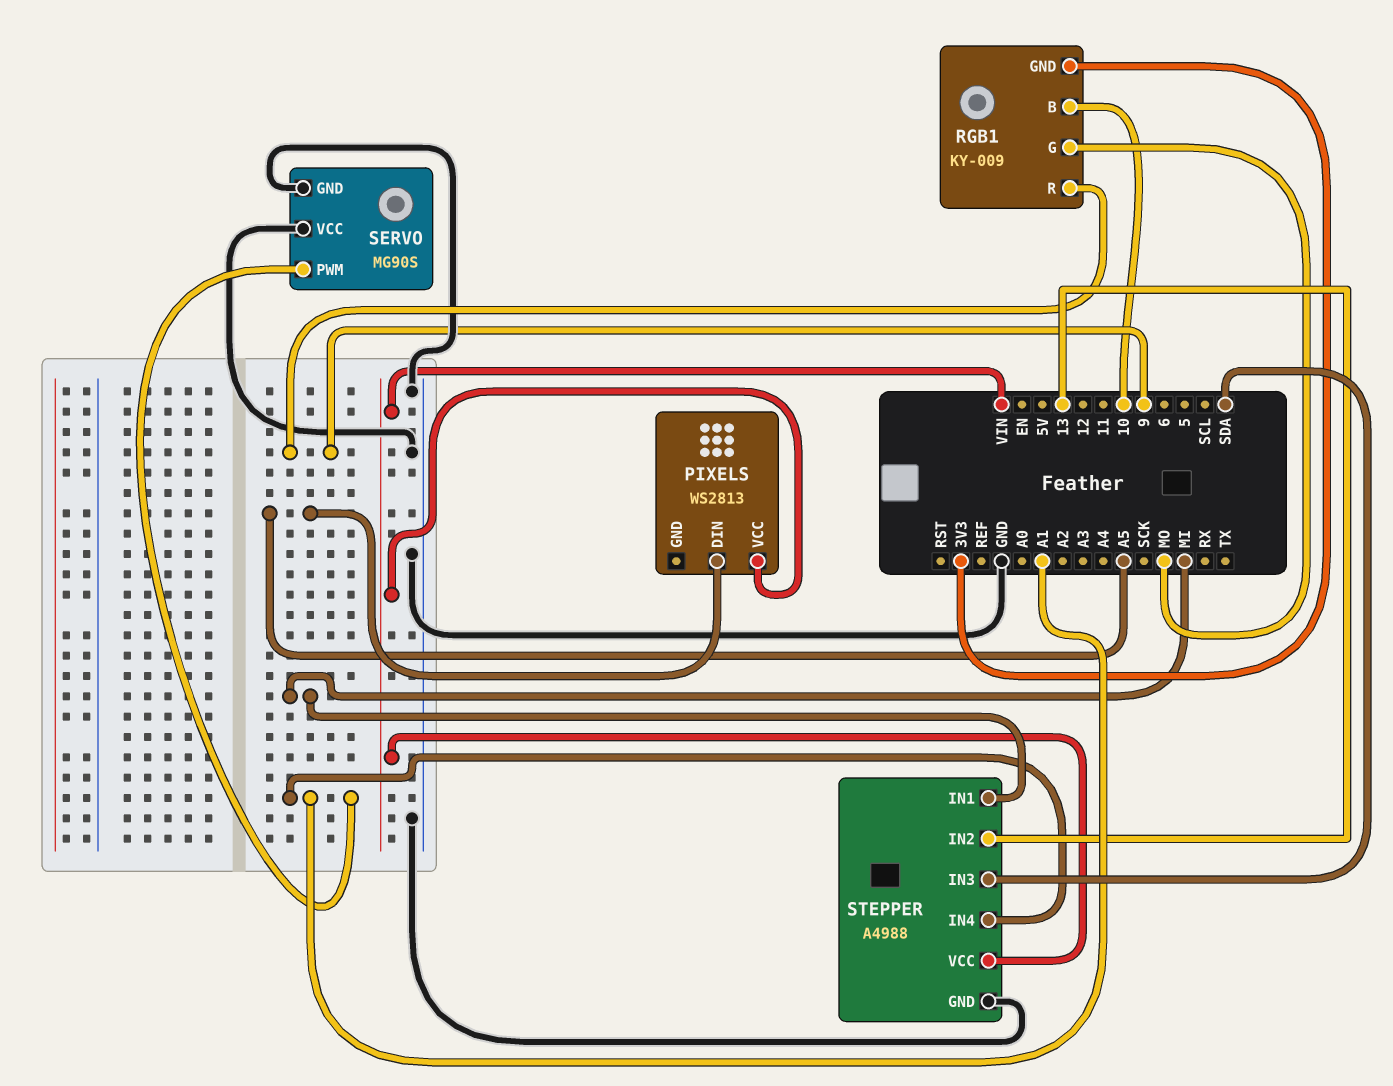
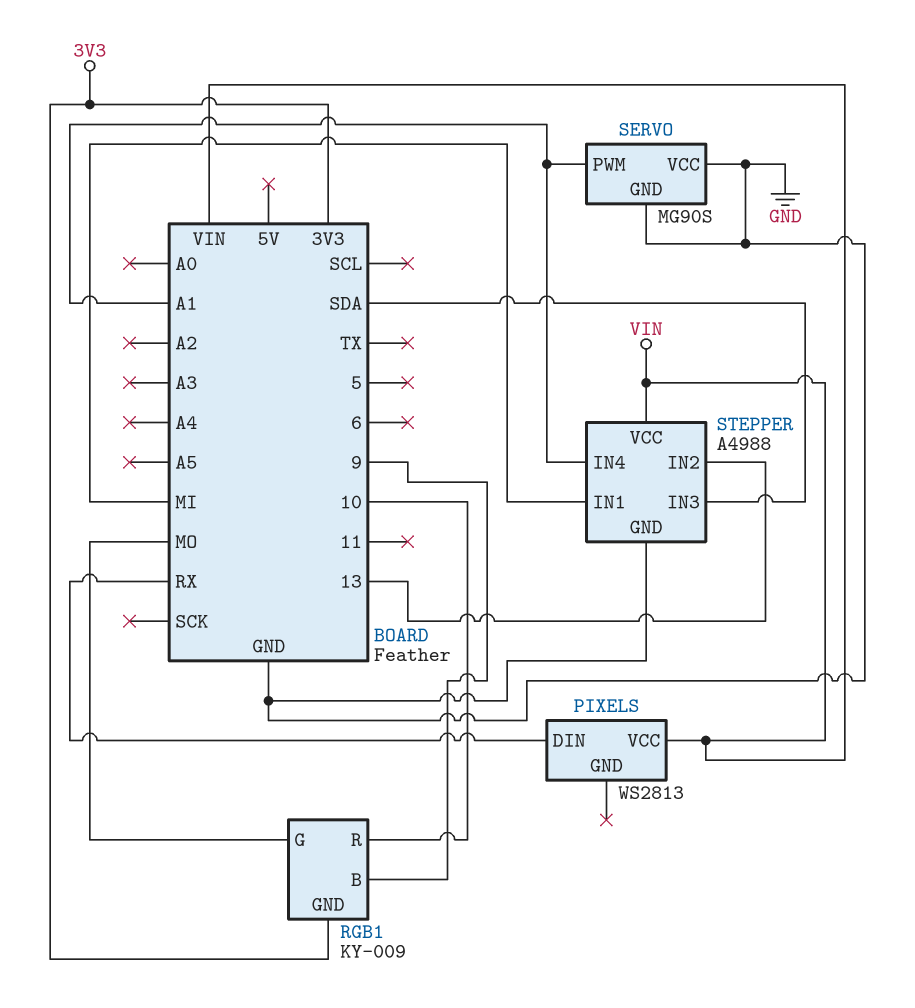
PIXELS pin DIN: A5 -> RX
RGB1 pin B: 10 -> 9
RGB1 pin R: 9 -> 10

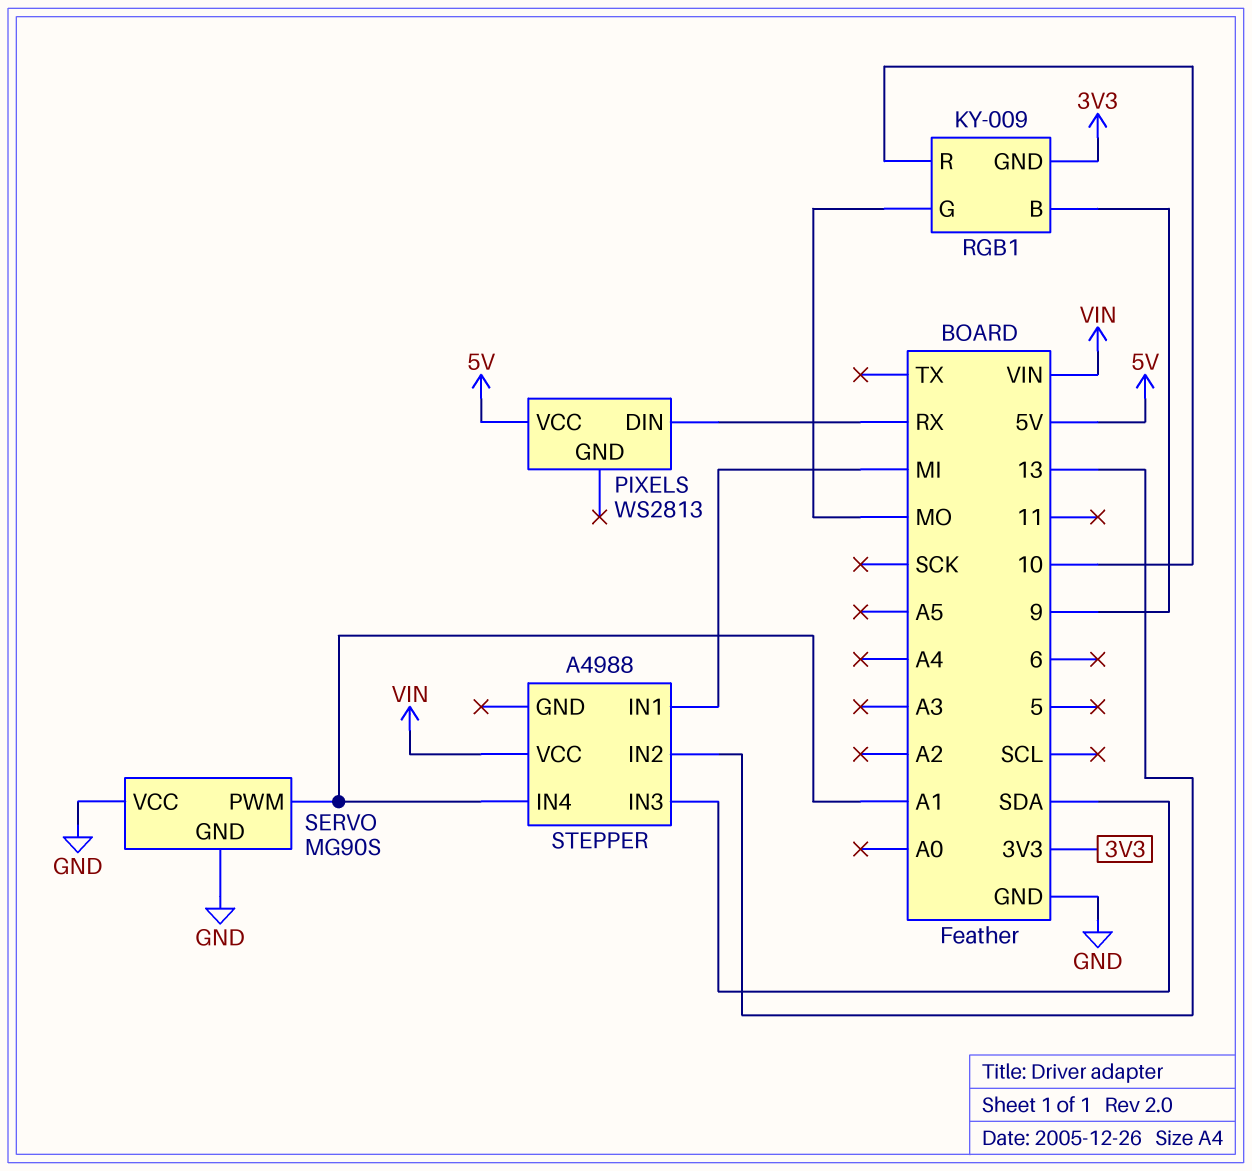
PIXELS pin VCC: VIN -> 5V
STEPPER pin GND: GND -> none

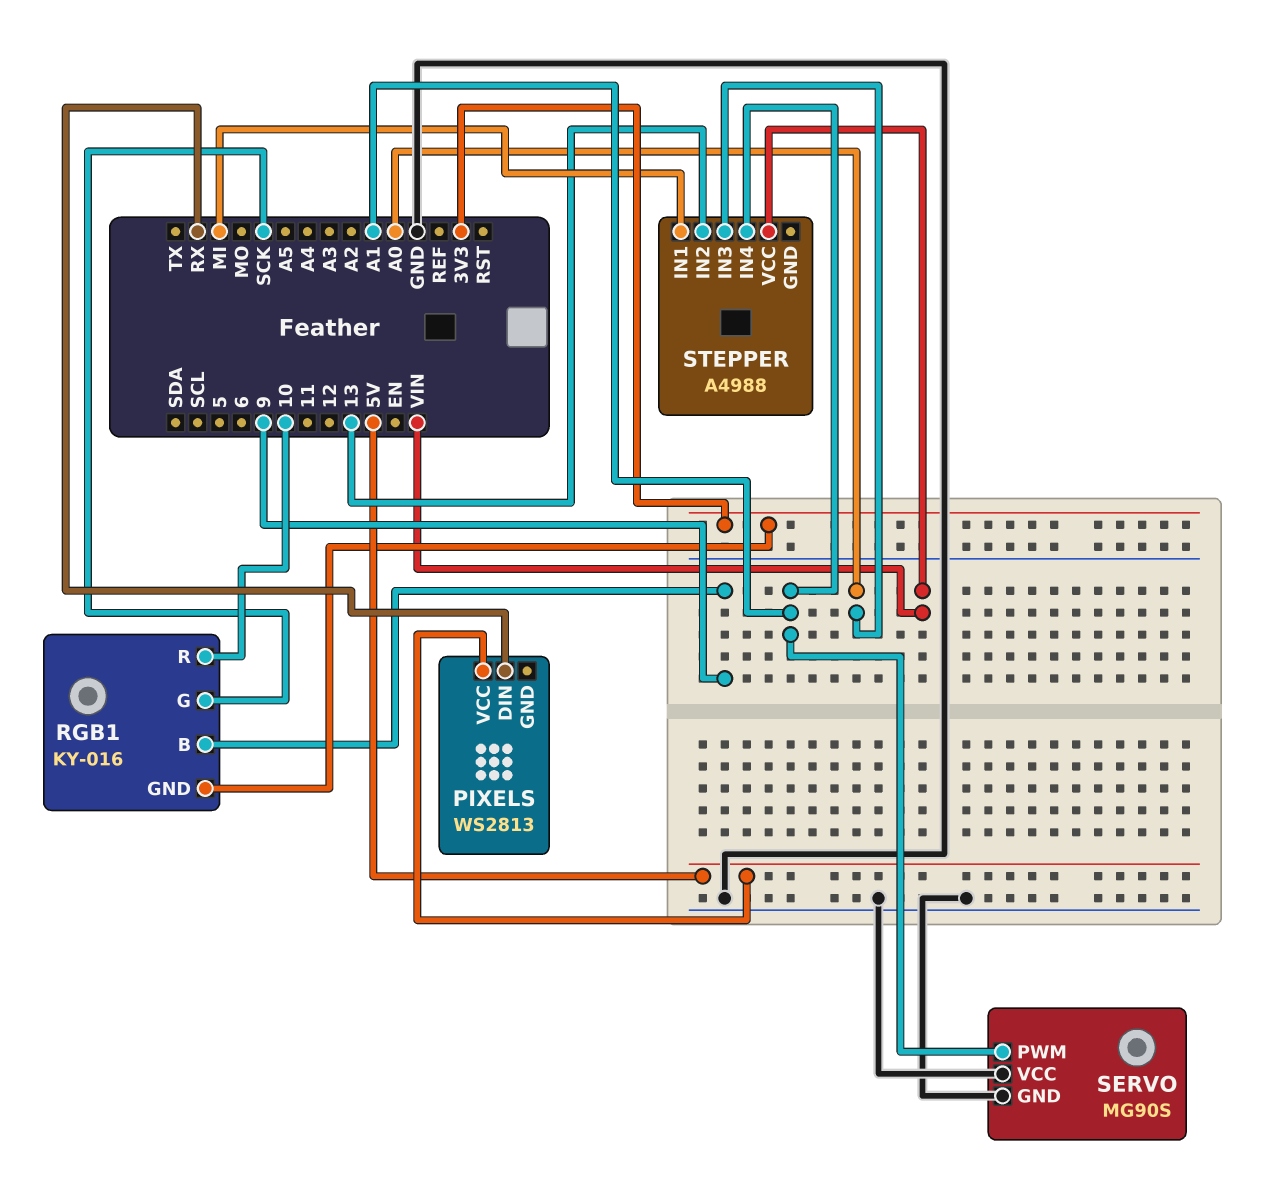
RGB1: KY-009 -> KY-016
RGB1 pin G: MO -> SCK
STEPPER pin IN3: SDA -> A0

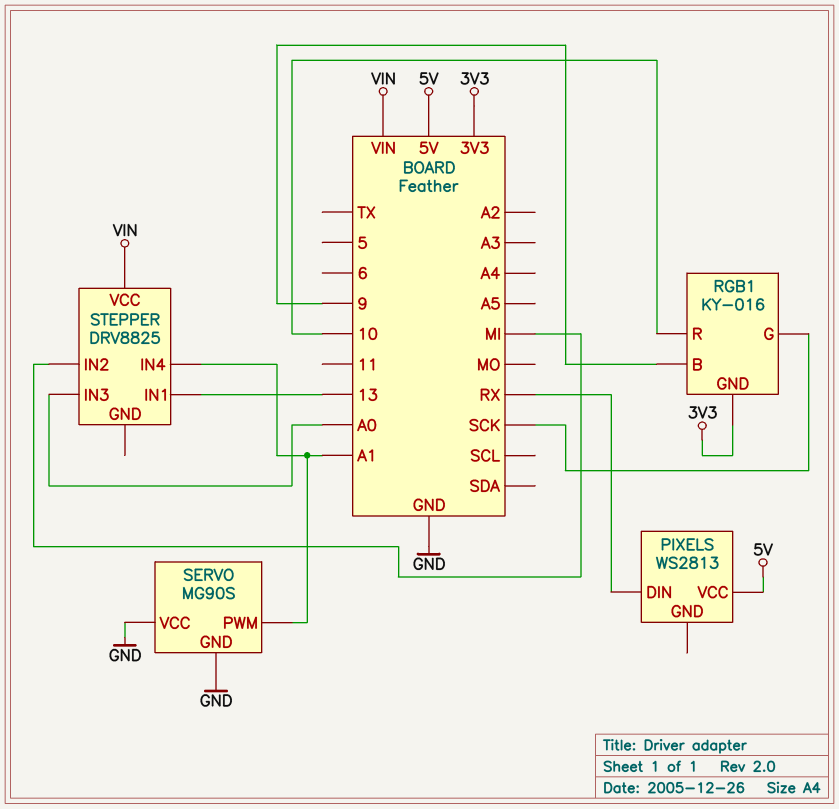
STEPPER: A4988 -> DRV8825
STEPPER pin IN1: MI -> 13
STEPPER pin IN2: 13 -> MI

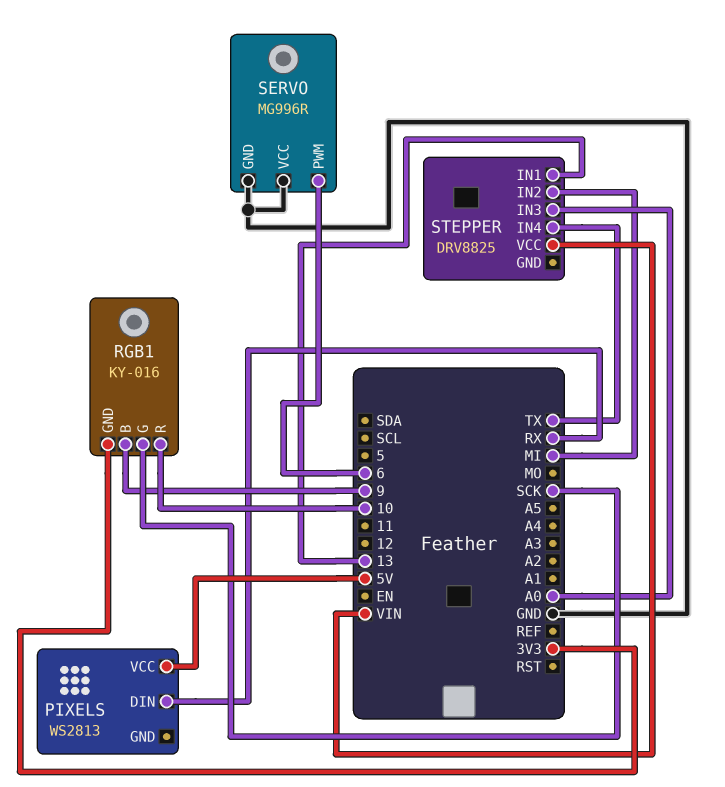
SERVO: MG90S -> MG996R
SERVO pin PWM: A1 -> 6
STEPPER pin IN4: A1 -> TX

